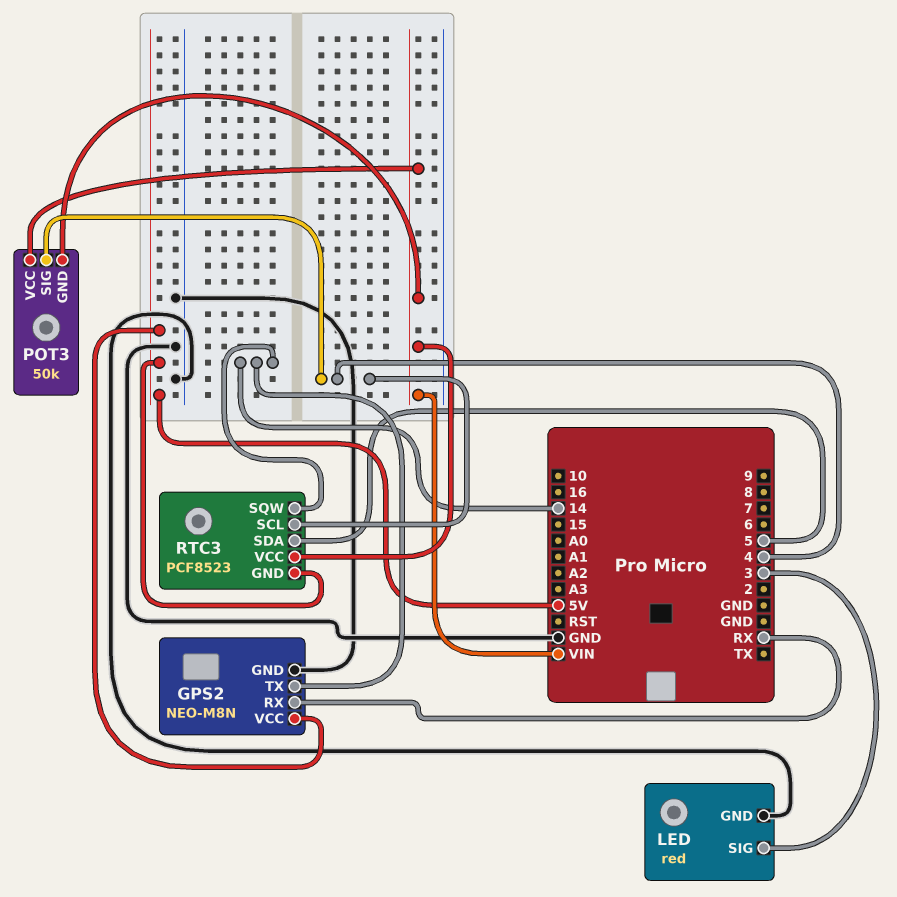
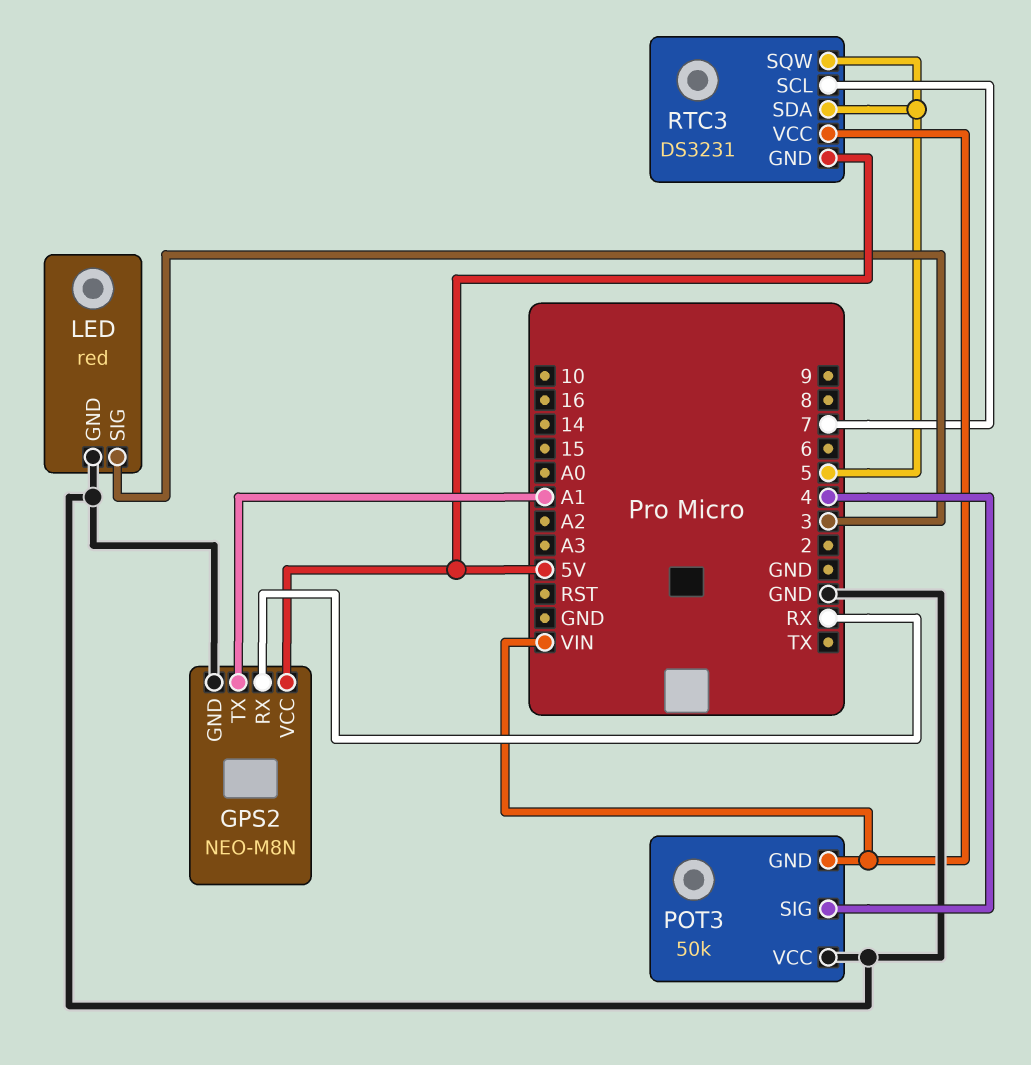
GPS2 pin TX: 14 -> A1
POT3 pin VCC: VIN -> GND
RTC3: PCF8523 -> DS3231
RTC3 pin SCL: 4 -> 7
RTC3 pin SQW: 14 -> 5

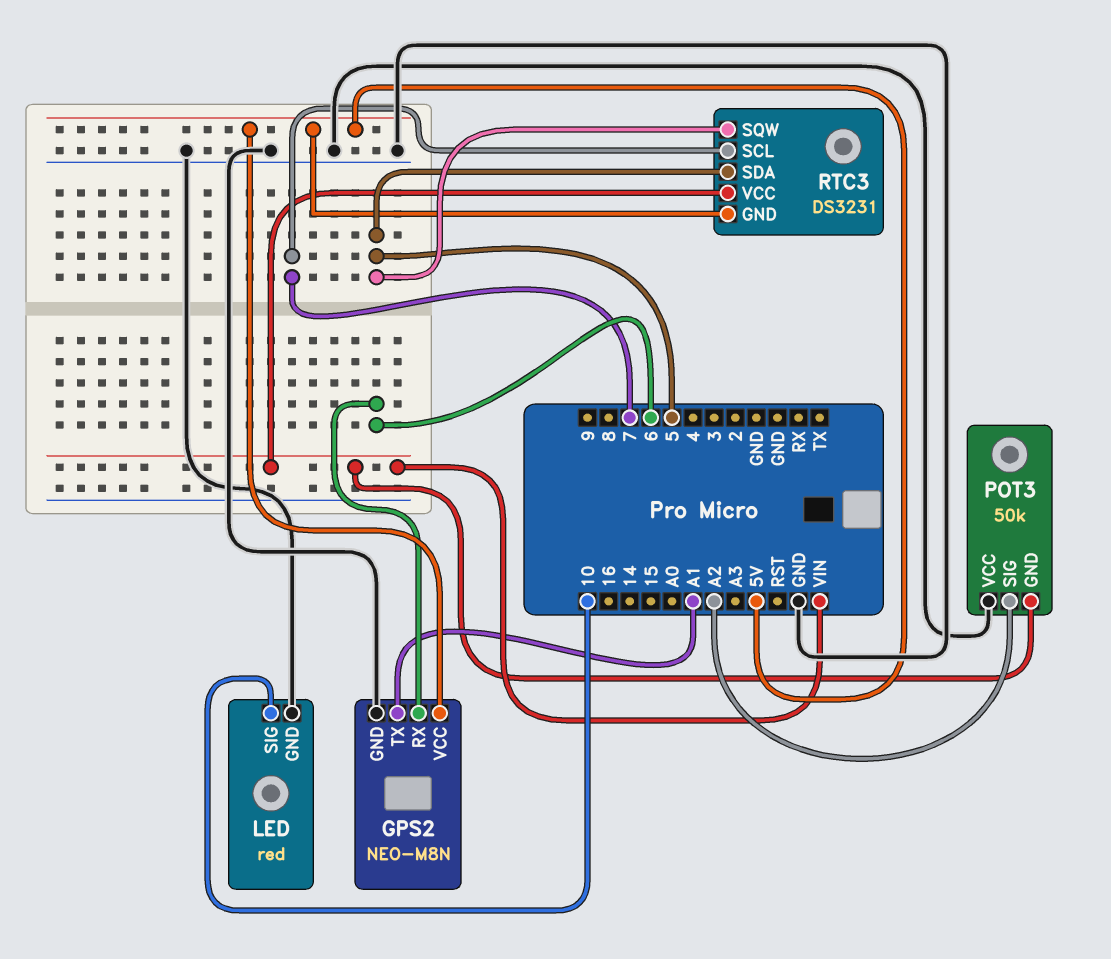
GPS2 pin RX: RX -> 6
LED pin SIG: 3 -> 10
POT3 pin SIG: 4 -> A2

